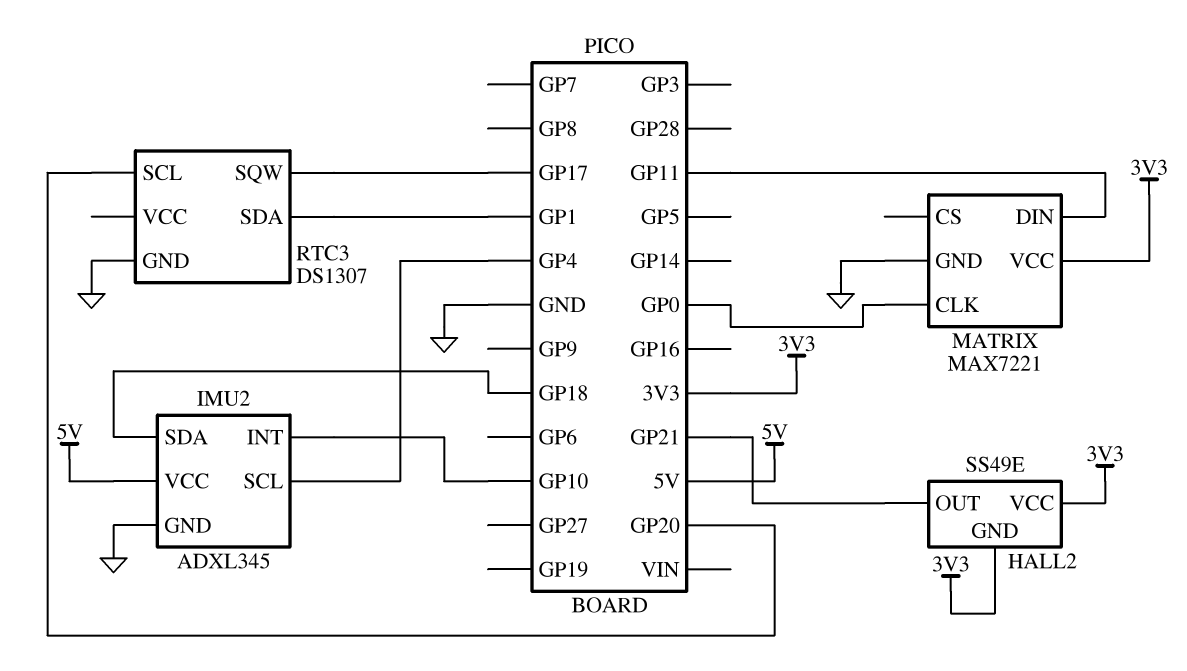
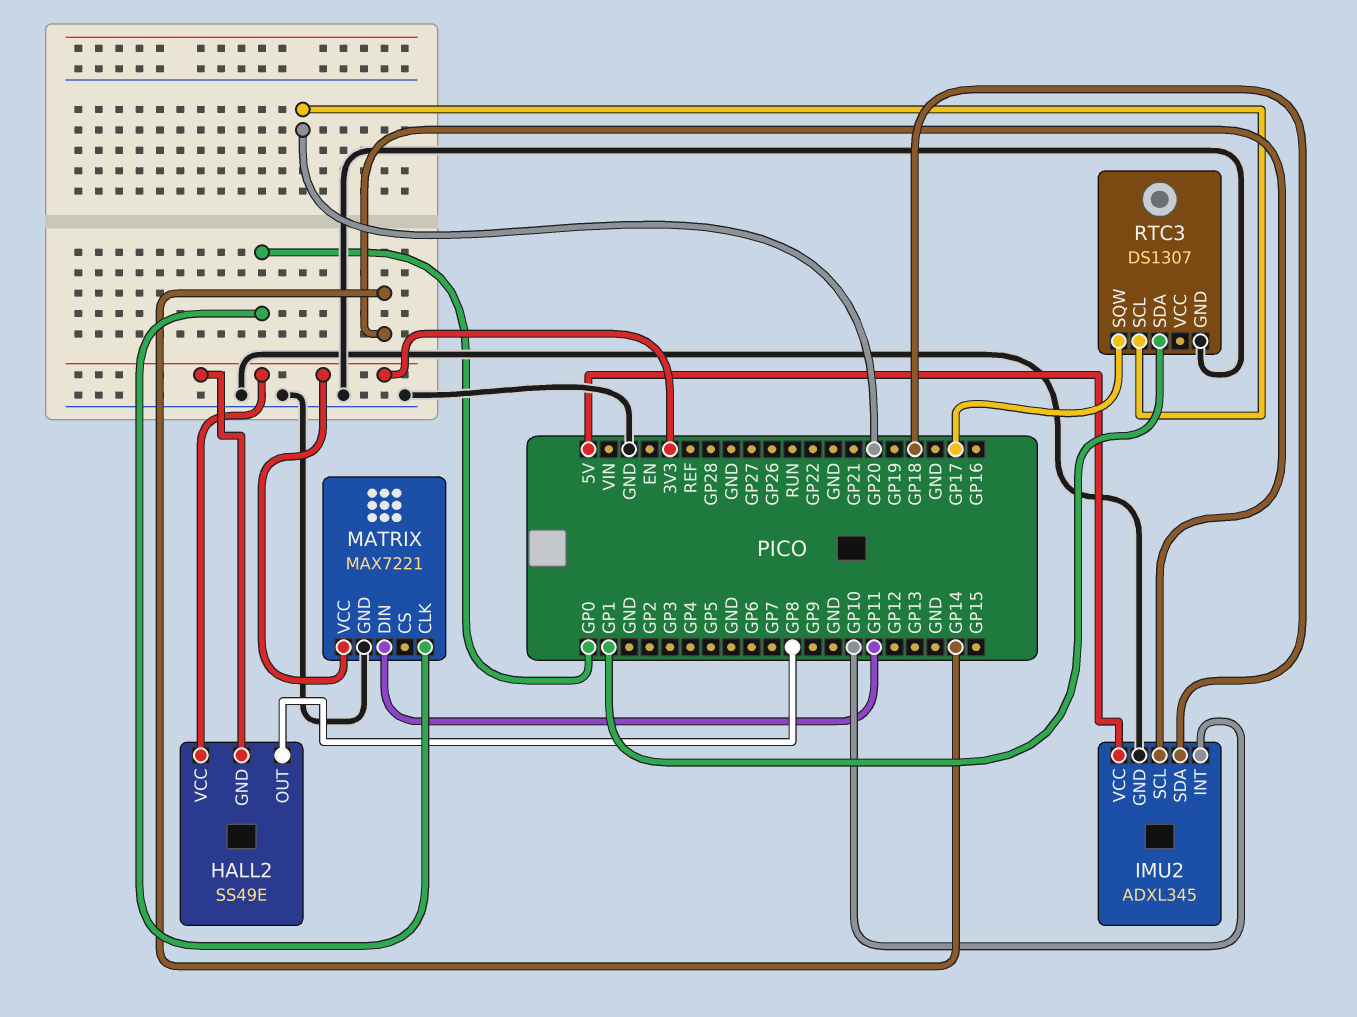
HALL2 pin OUT: GP21 -> GP8
IMU2 pin SCL: GP4 -> GP14

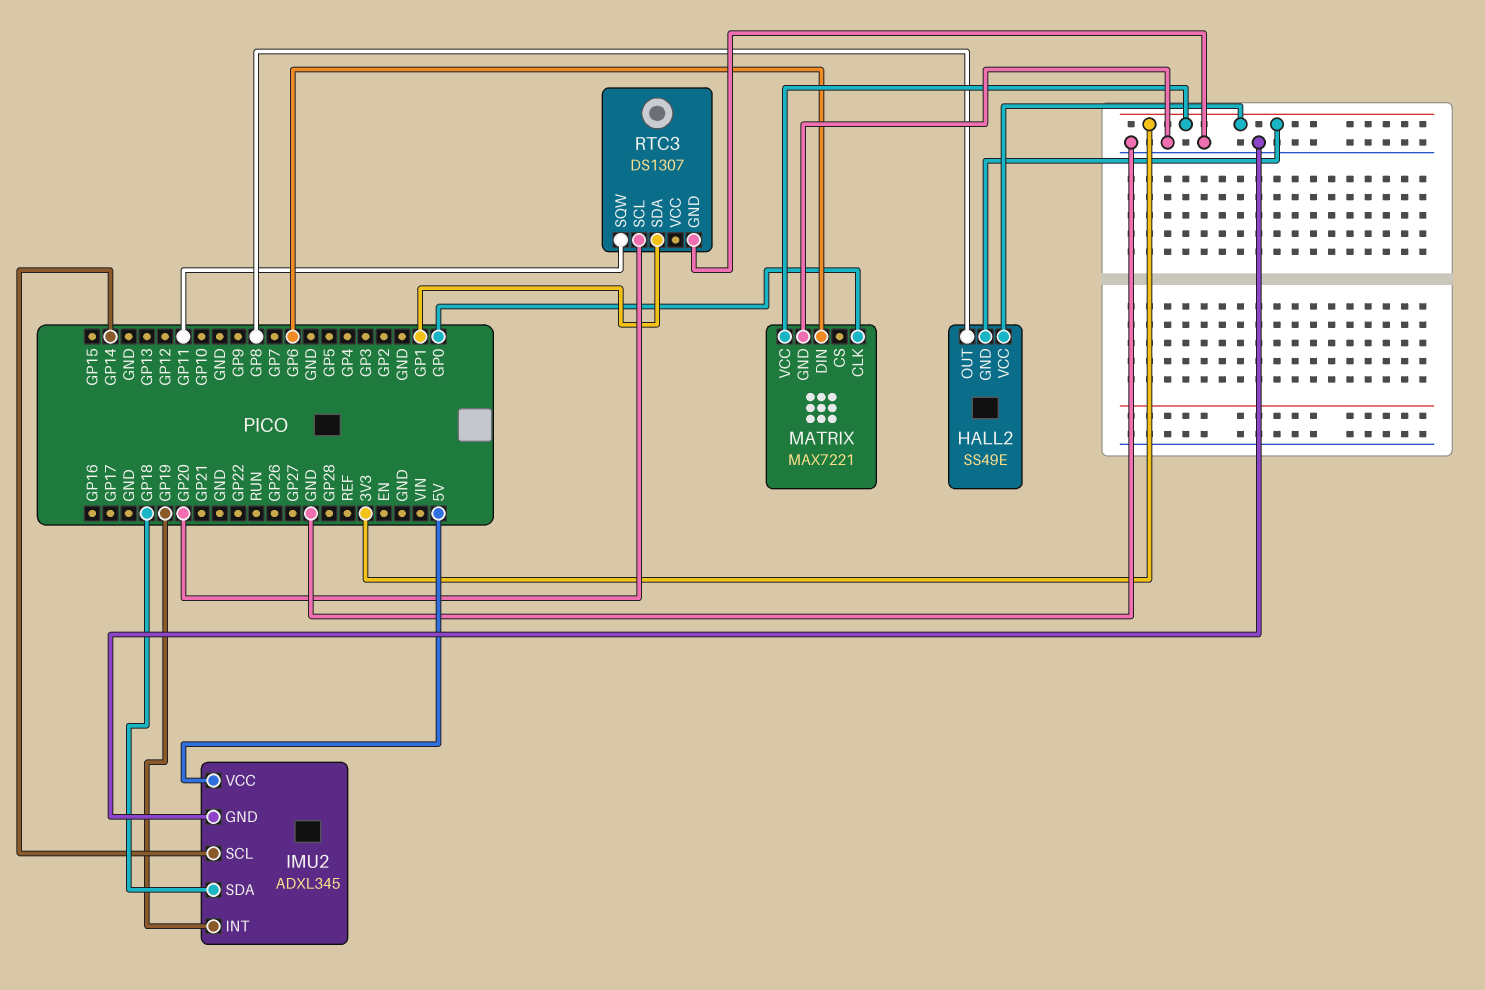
IMU2 pin INT: GP10 -> GP19
MATRIX pin DIN: GP11 -> GP6
RTC3 pin SQW: GP17 -> GP11

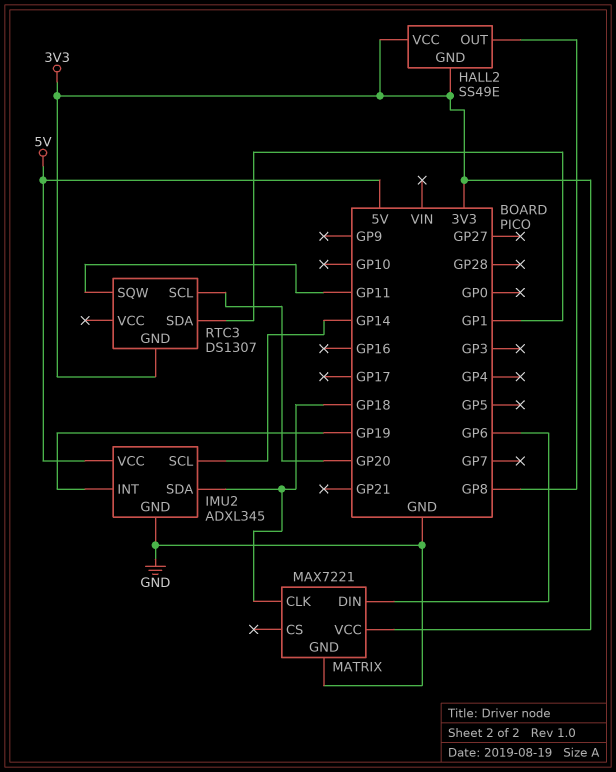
MATRIX pin CLK: GP0 -> GP18
RTC3 pin GND: GND -> 3V3

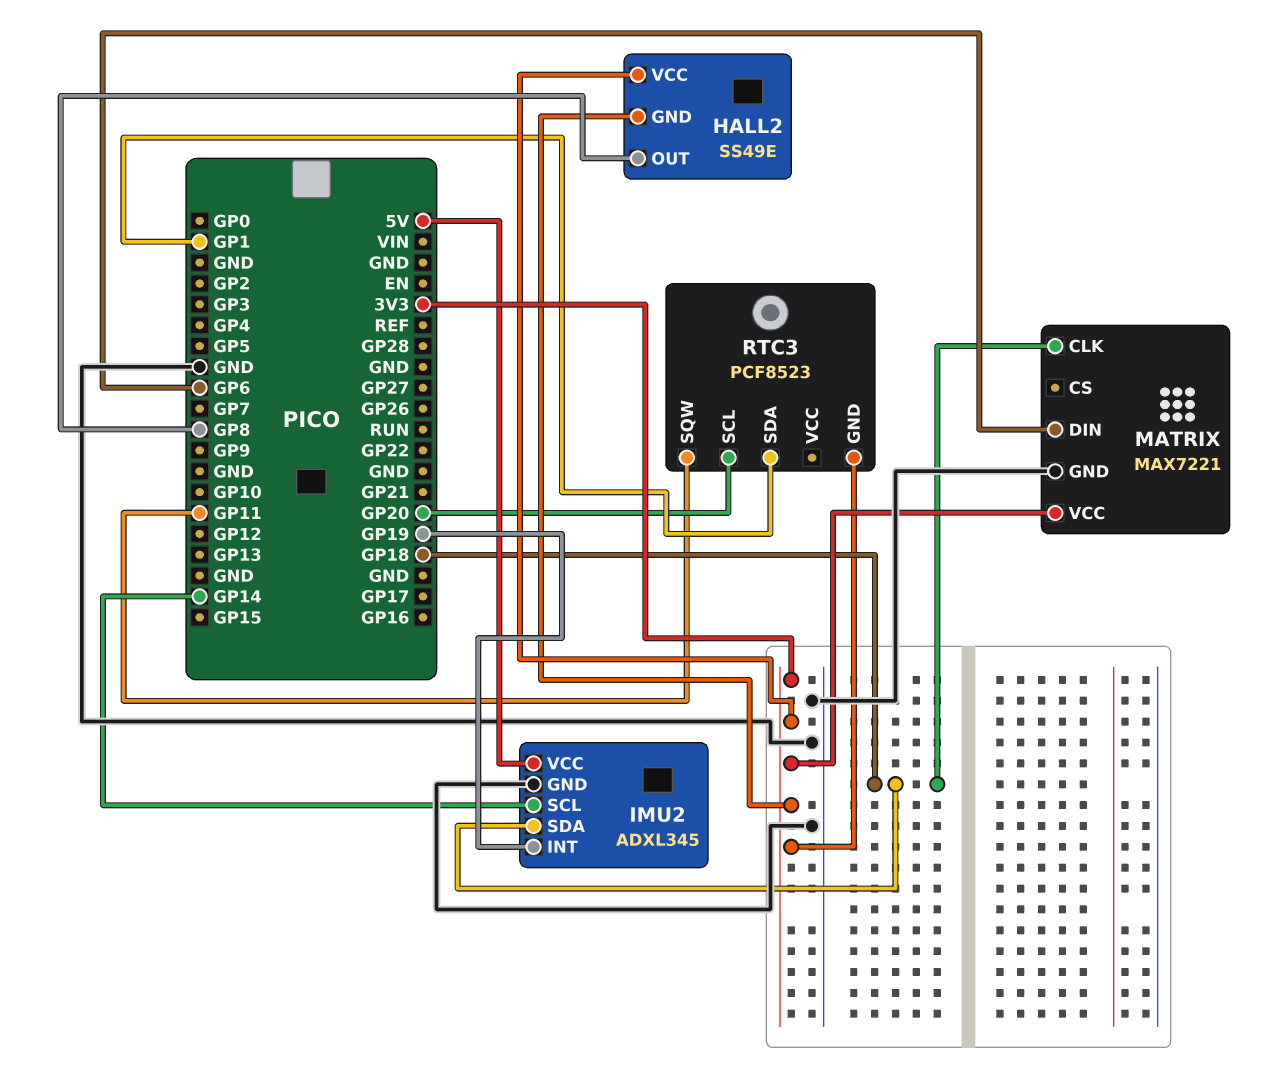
RTC3: DS1307 -> PCF8523

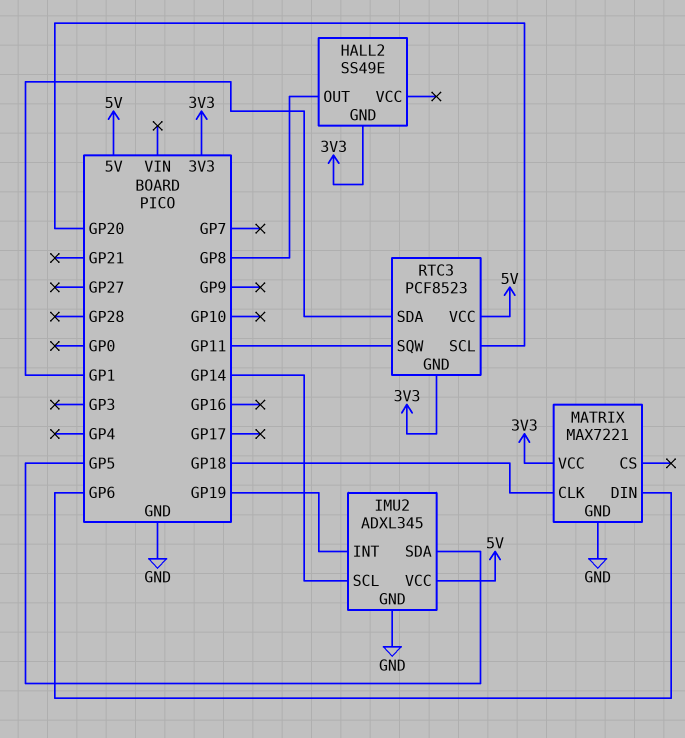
HALL2 pin VCC: 3V3 -> none
IMU2 pin SDA: GP18 -> GP5
RTC3 pin VCC: none -> 5V

